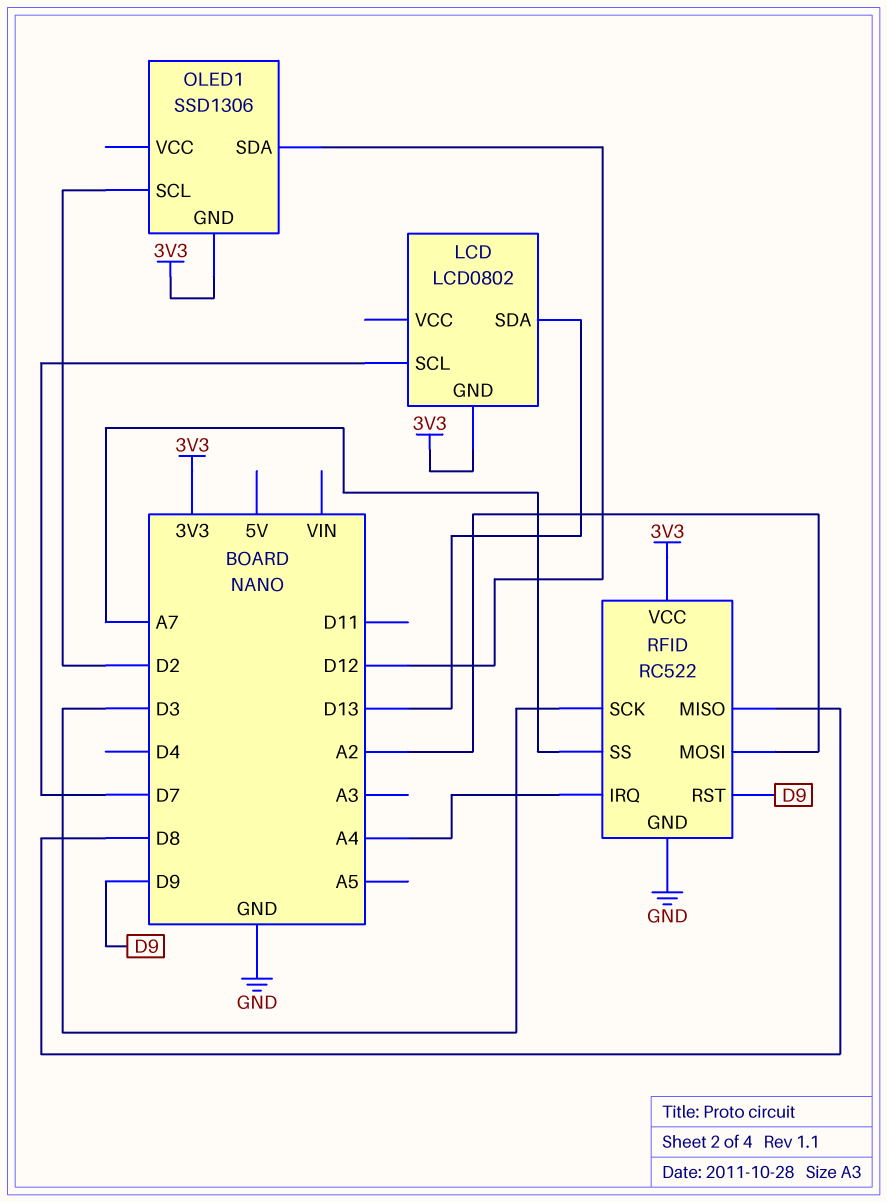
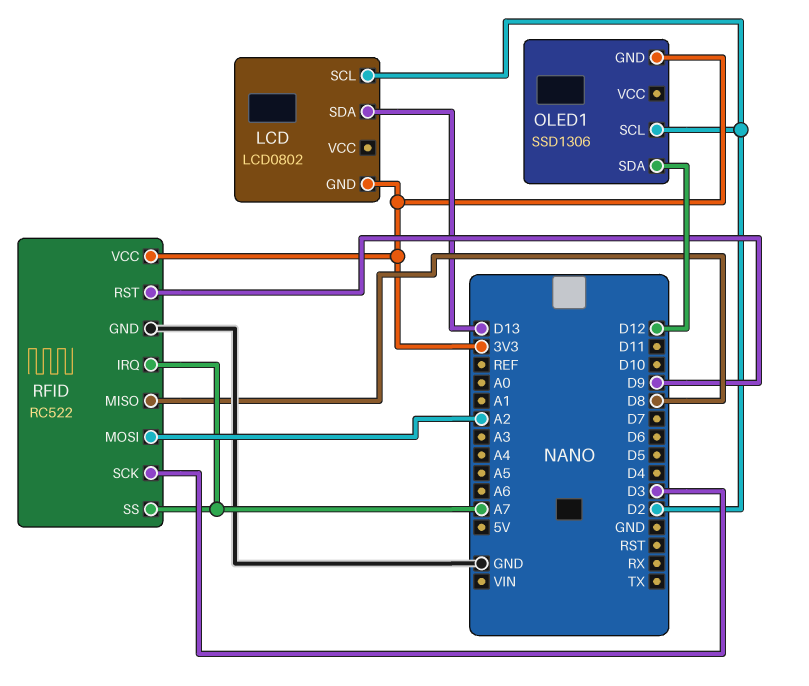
LCD pin SCL: D7 -> D2
RFID pin IRQ: A4 -> A7

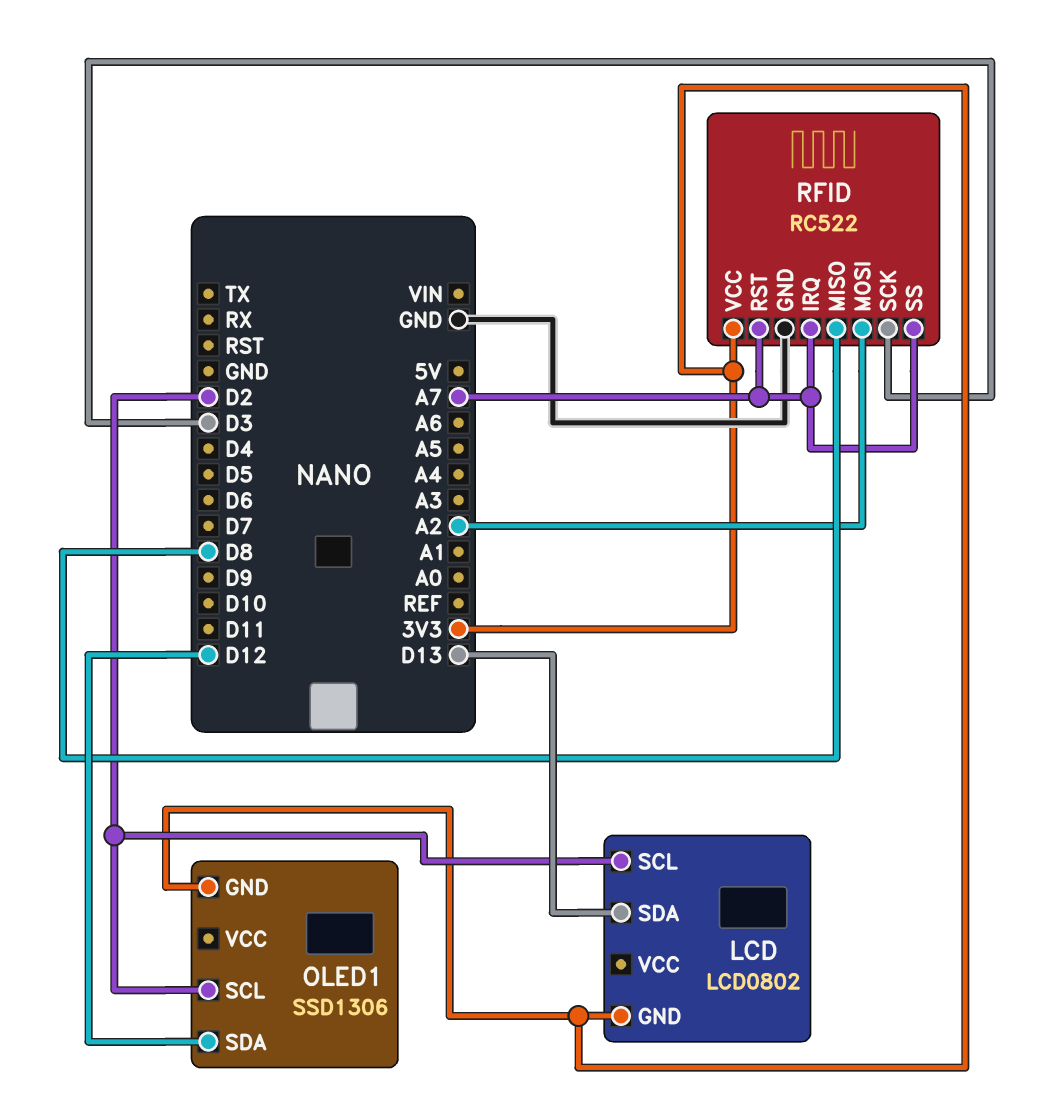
RFID pin RST: D9 -> A7

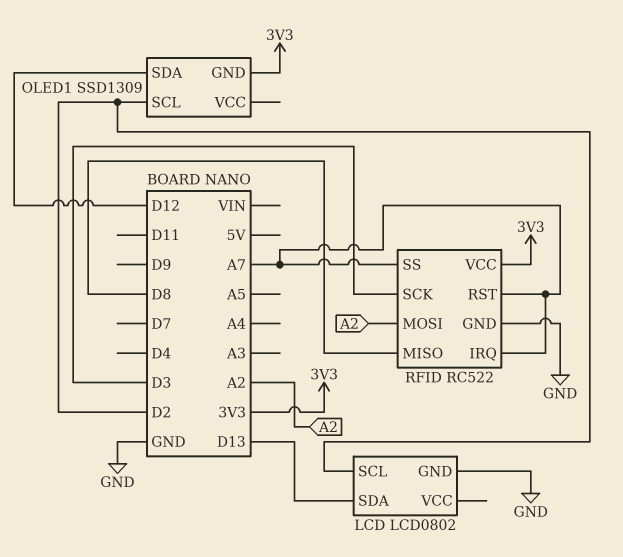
LCD pin GND: 3V3 -> GND
OLED1: SSD1306 -> SSD1309

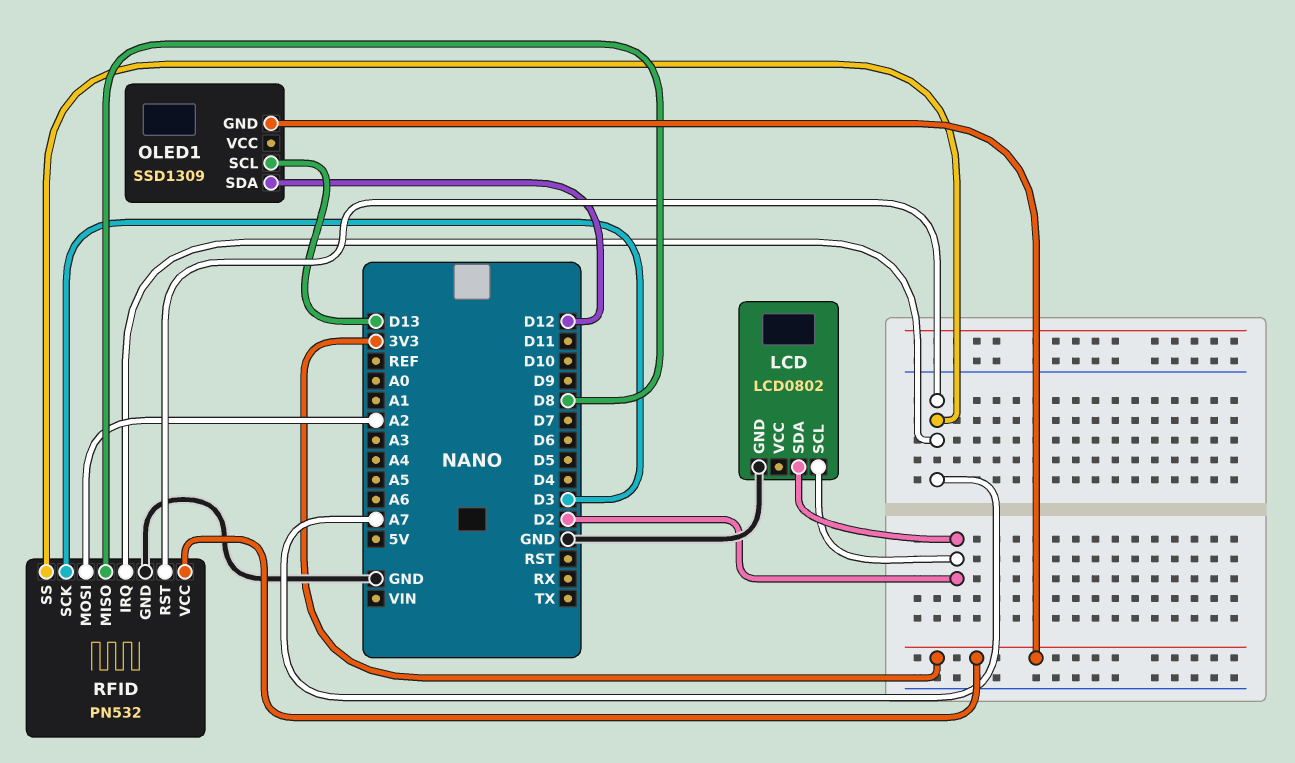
LCD pin SDA: D13 -> D2
OLED1 pin SCL: D2 -> D13
RFID: RC522 -> PN532

